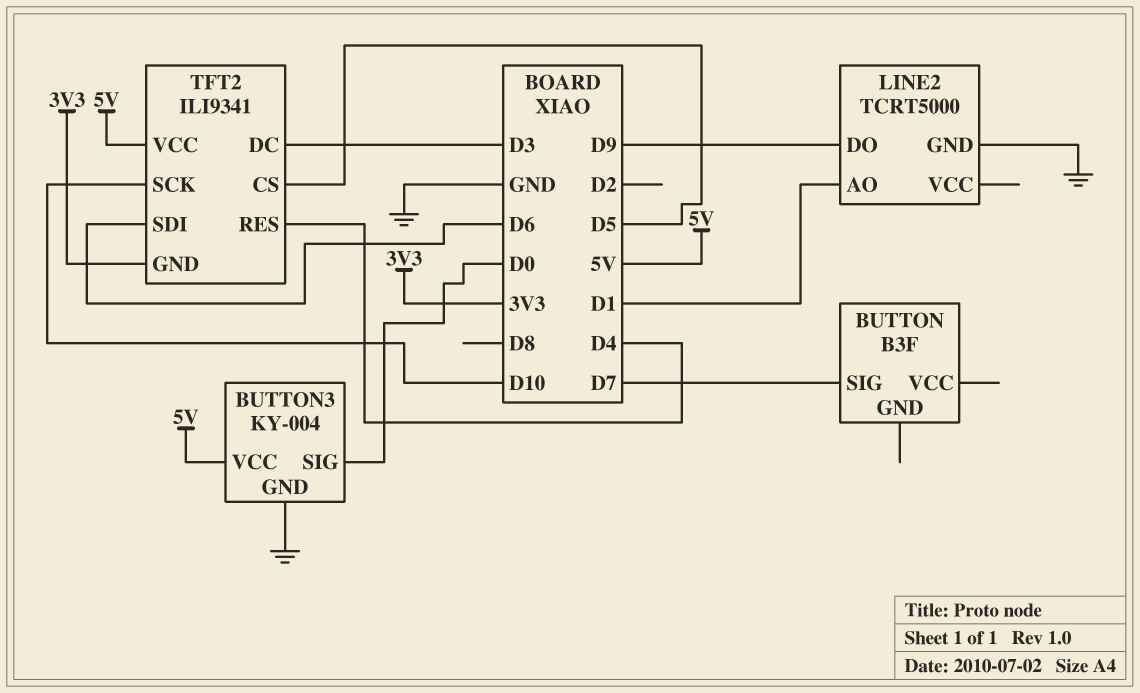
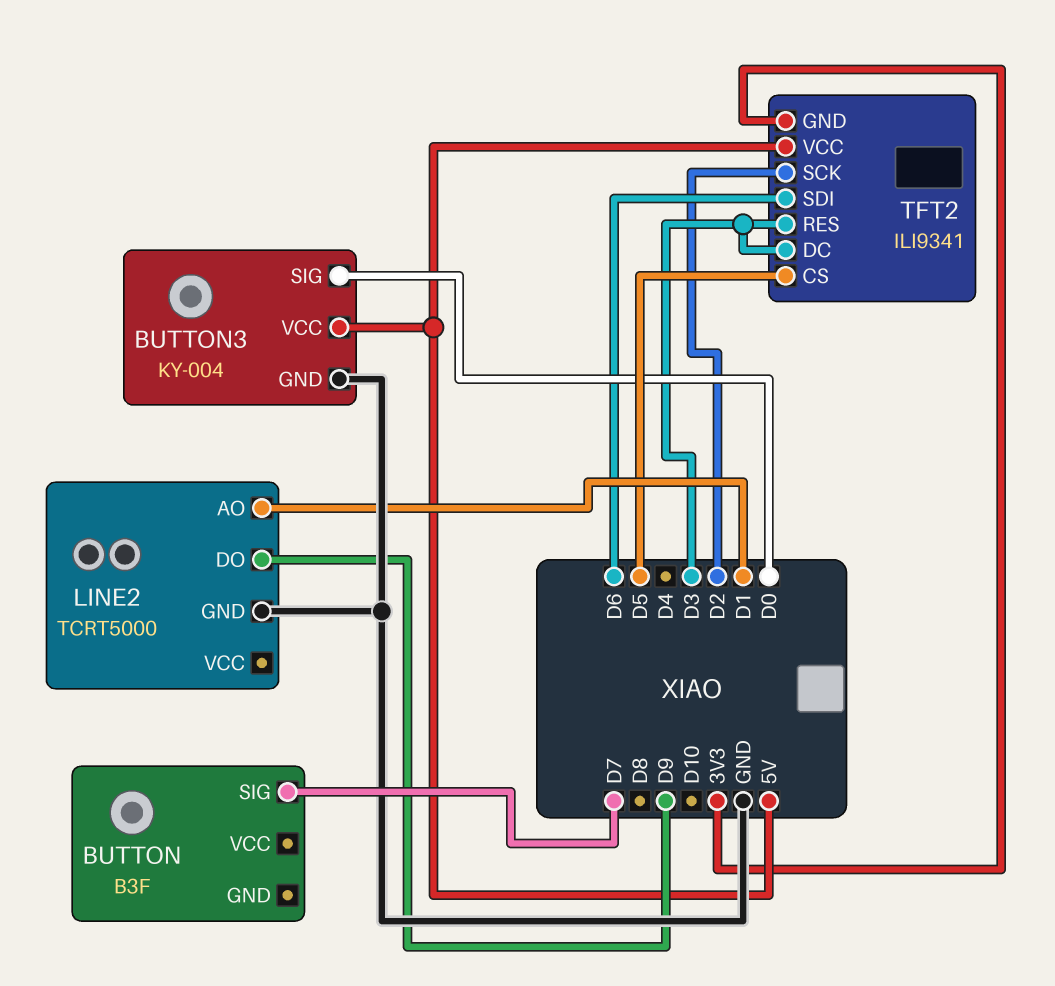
TFT2 pin RES: D4 -> D3
TFT2 pin SCK: D10 -> D2

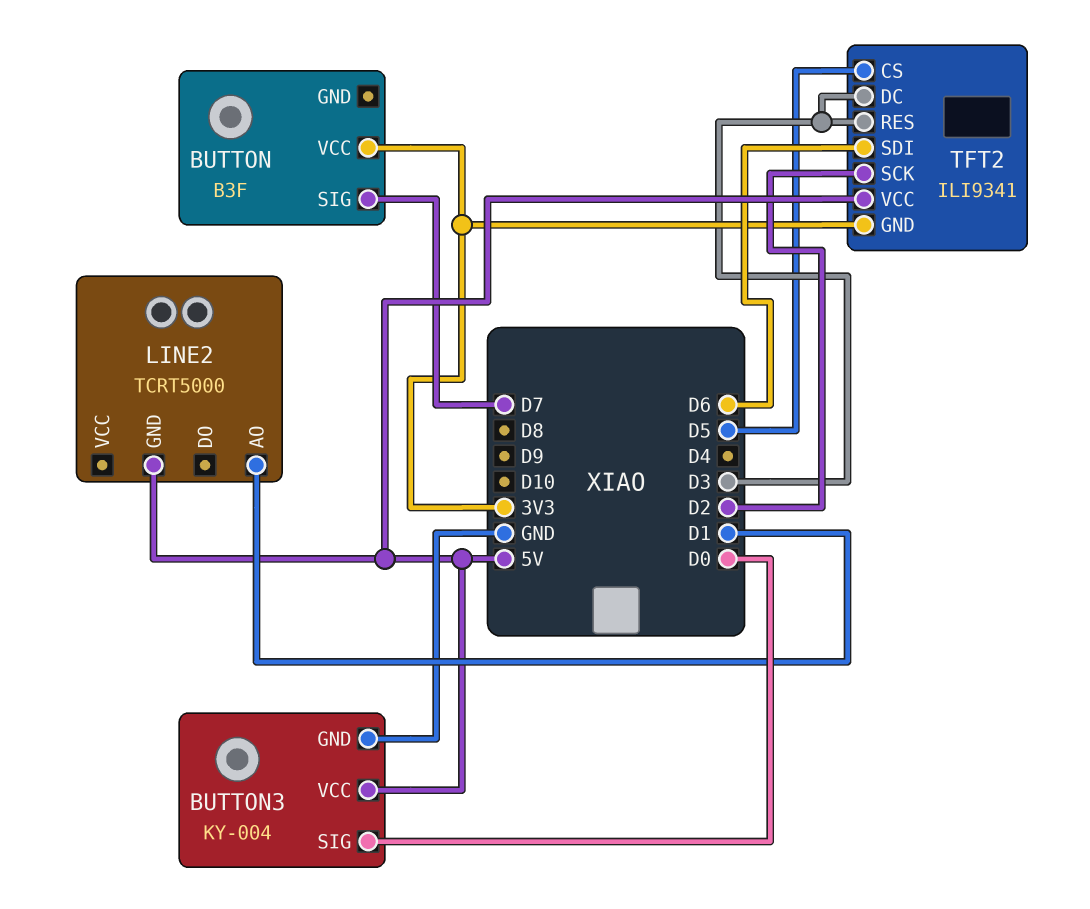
BUTTON pin VCC: none -> 3V3
LINE2 pin DO: D9 -> none
LINE2 pin GND: GND -> 5V

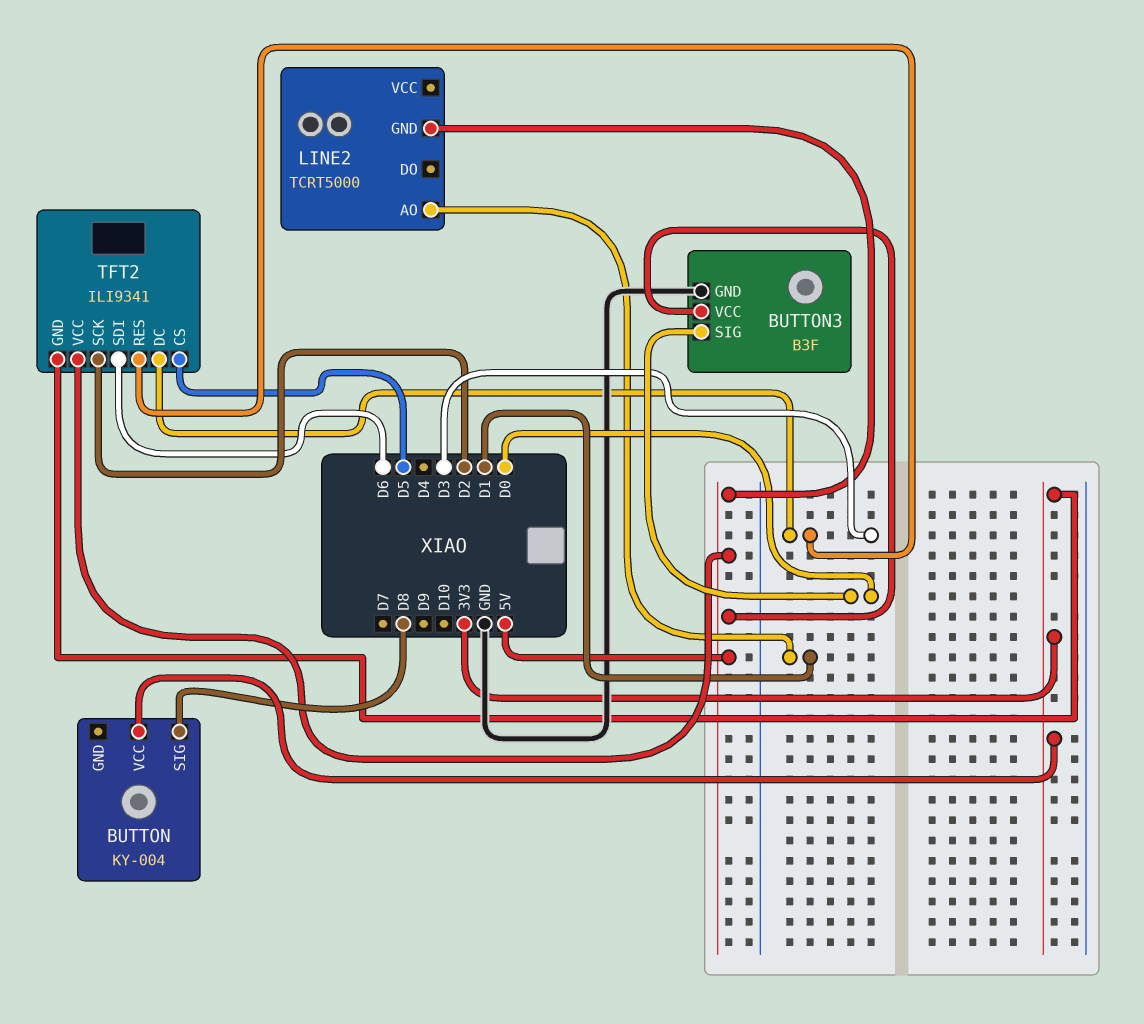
BUTTON: B3F -> KY-004
BUTTON pin SIG: D7 -> D8
BUTTON3: KY-004 -> B3F

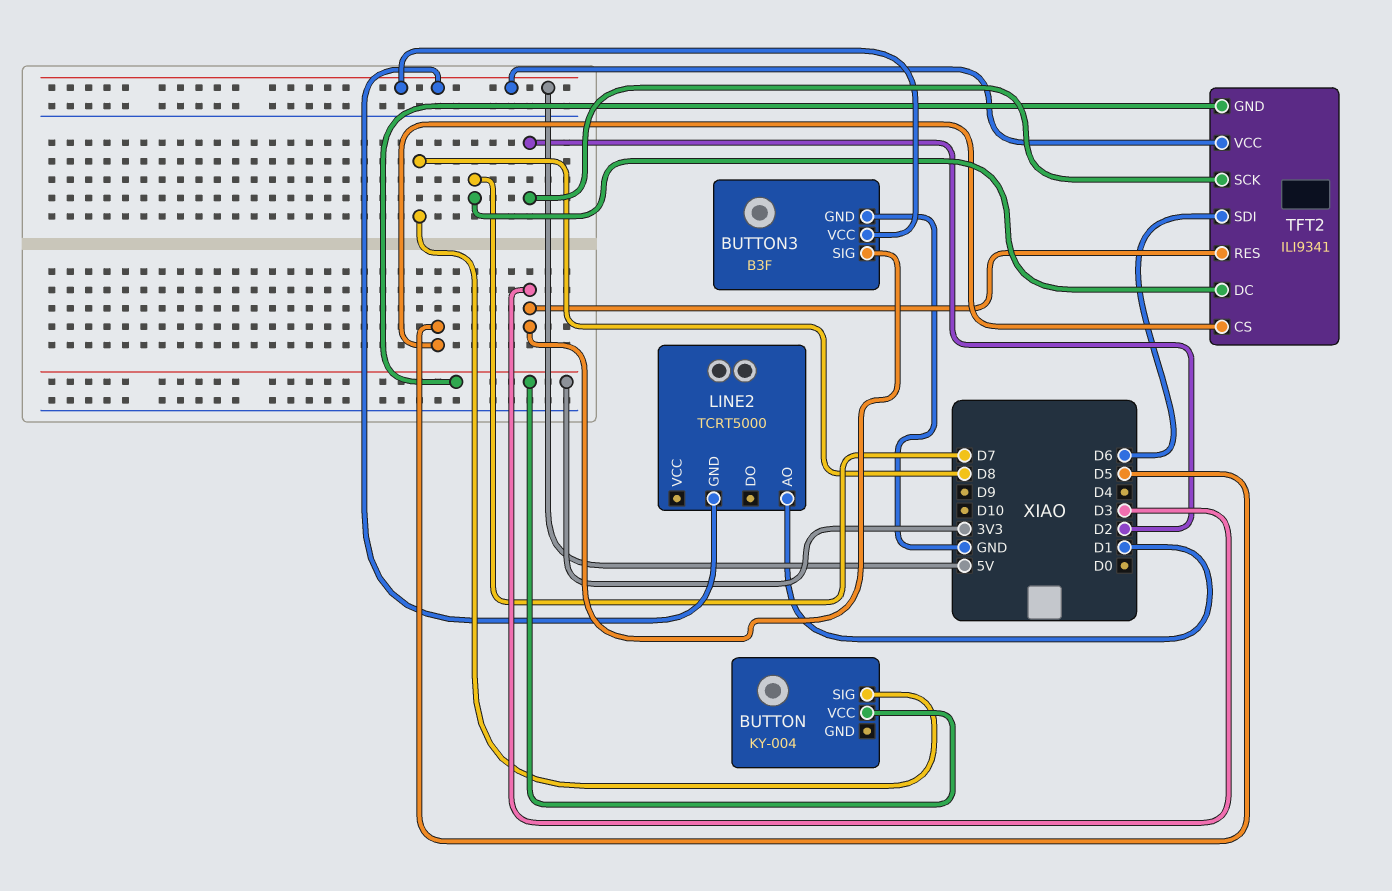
BUTTON3 pin SIG: D0 -> D3
TFT2 pin DC: D3 -> D7

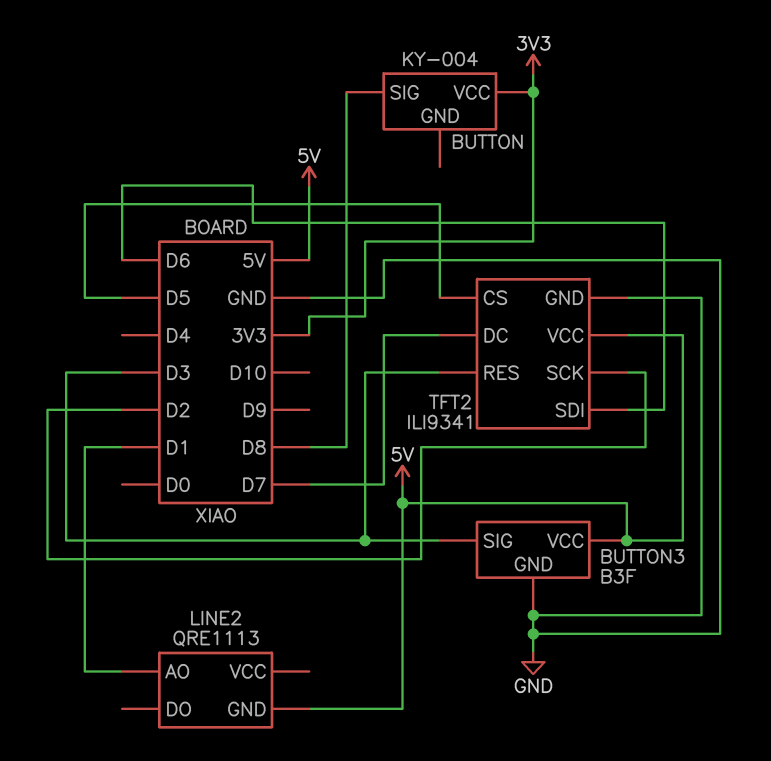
LINE2: TCRT5000 -> QRE1113
TFT2 pin GND: 3V3 -> GND

